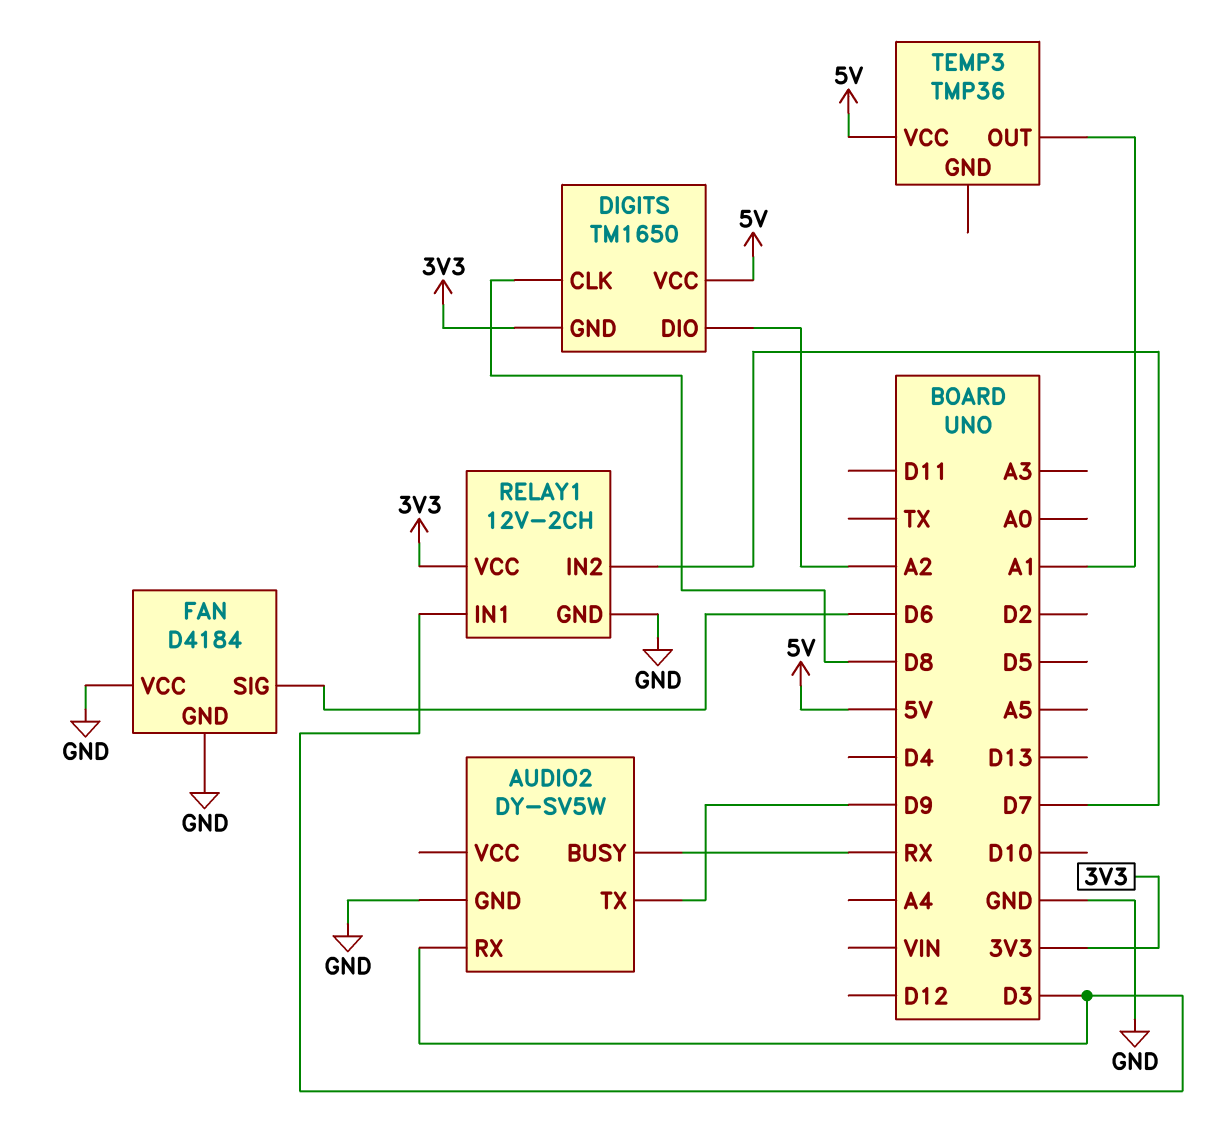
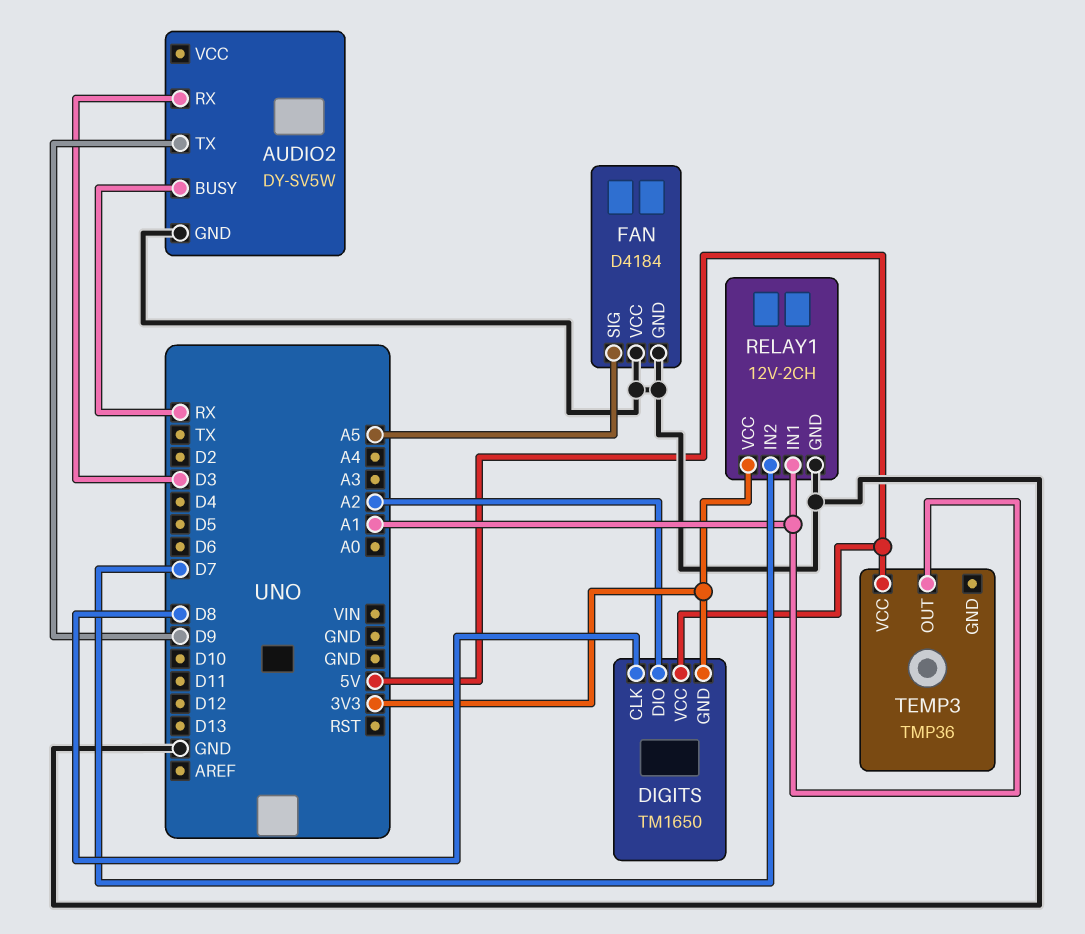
FAN pin SIG: D6 -> A5
RELAY1 pin IN1: D3 -> A1

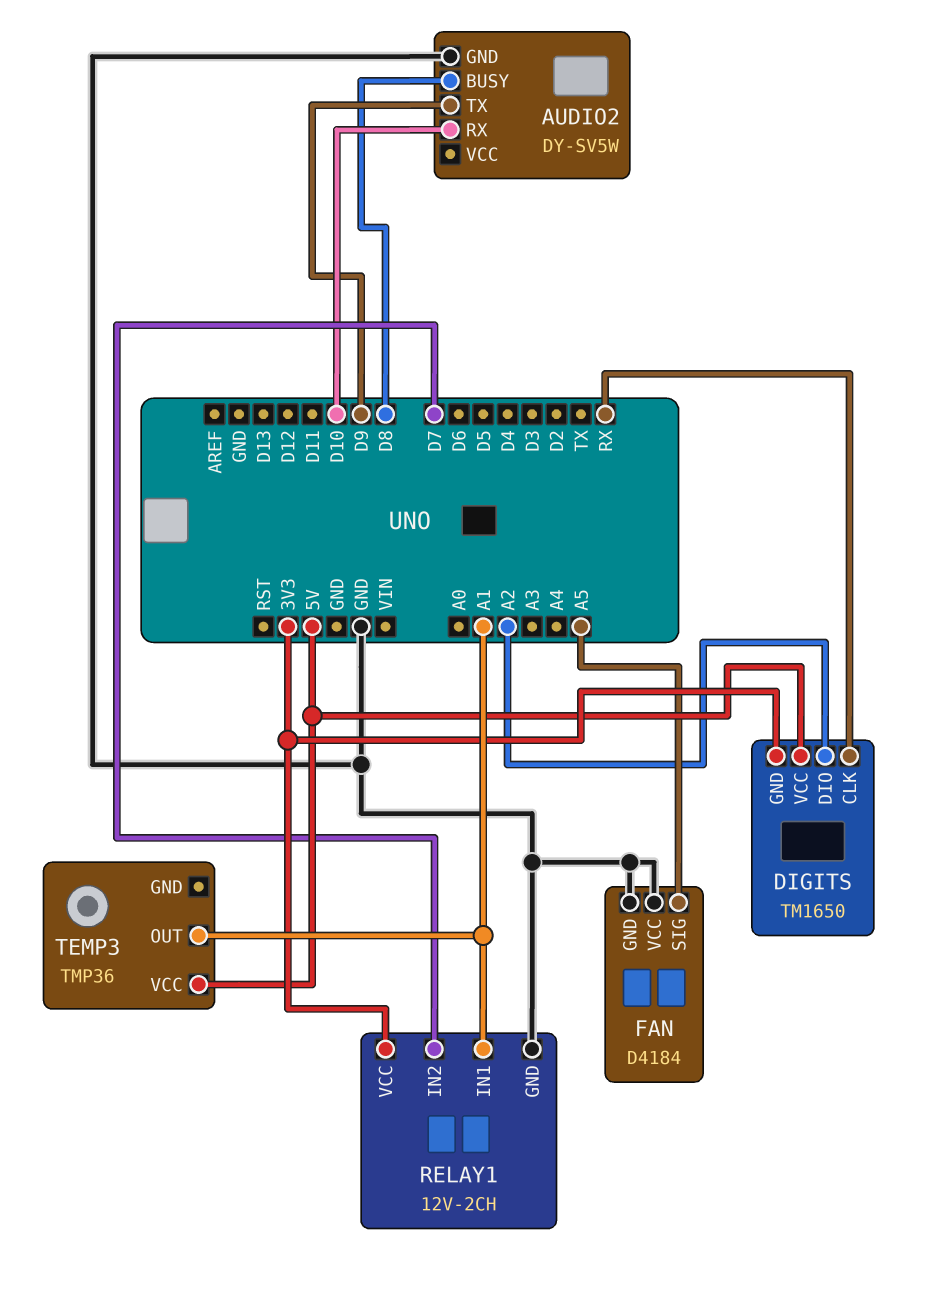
AUDIO2 pin BUSY: RX -> D8
AUDIO2 pin RX: D3 -> D10
DIGITS pin CLK: D8 -> RX

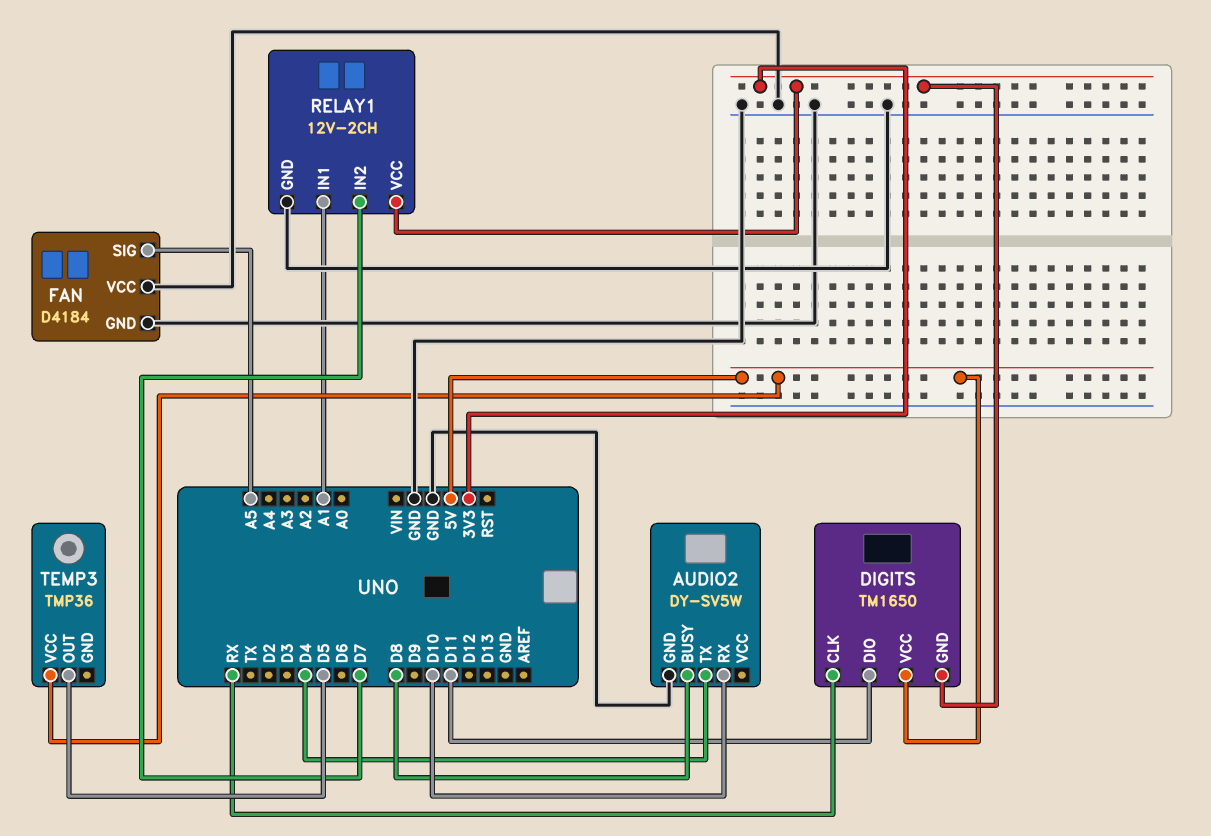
AUDIO2 pin TX: D9 -> D4
DIGITS pin DIO: A2 -> D11
TEMP3 pin OUT: A1 -> D5

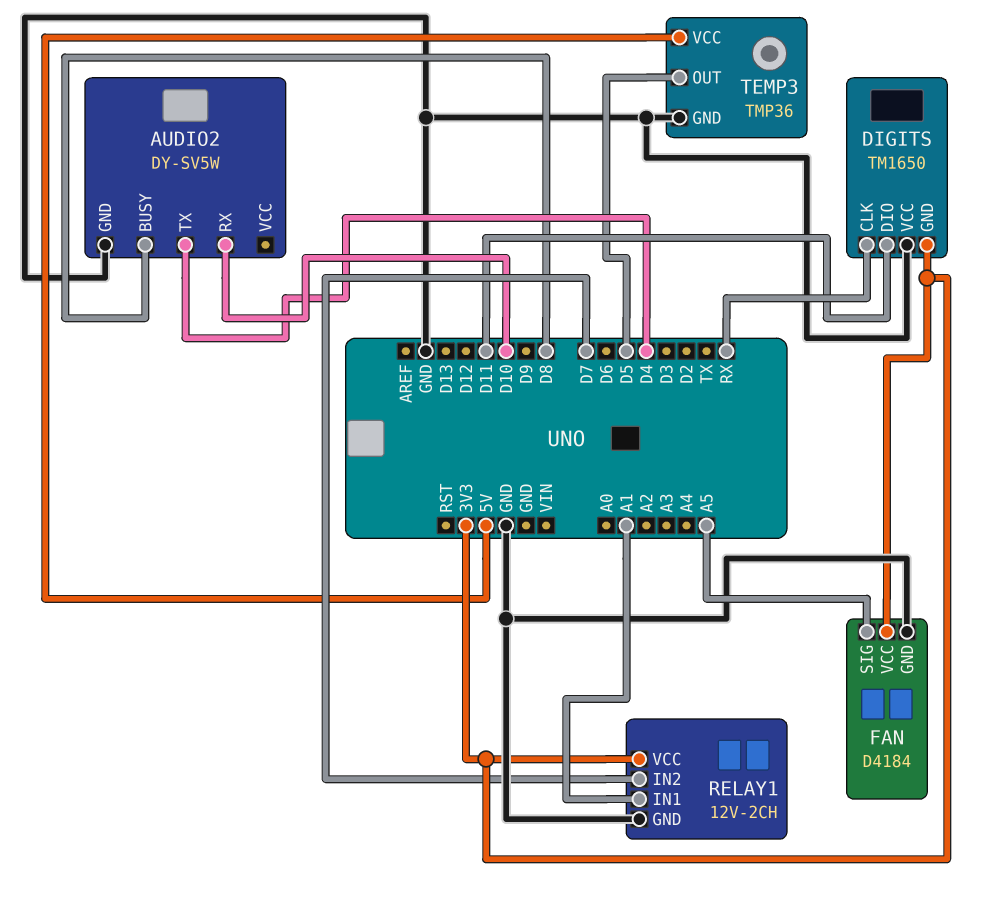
DIGITS pin VCC: 5V -> GND
FAN pin VCC: GND -> 3V3
TEMP3 pin GND: none -> GND

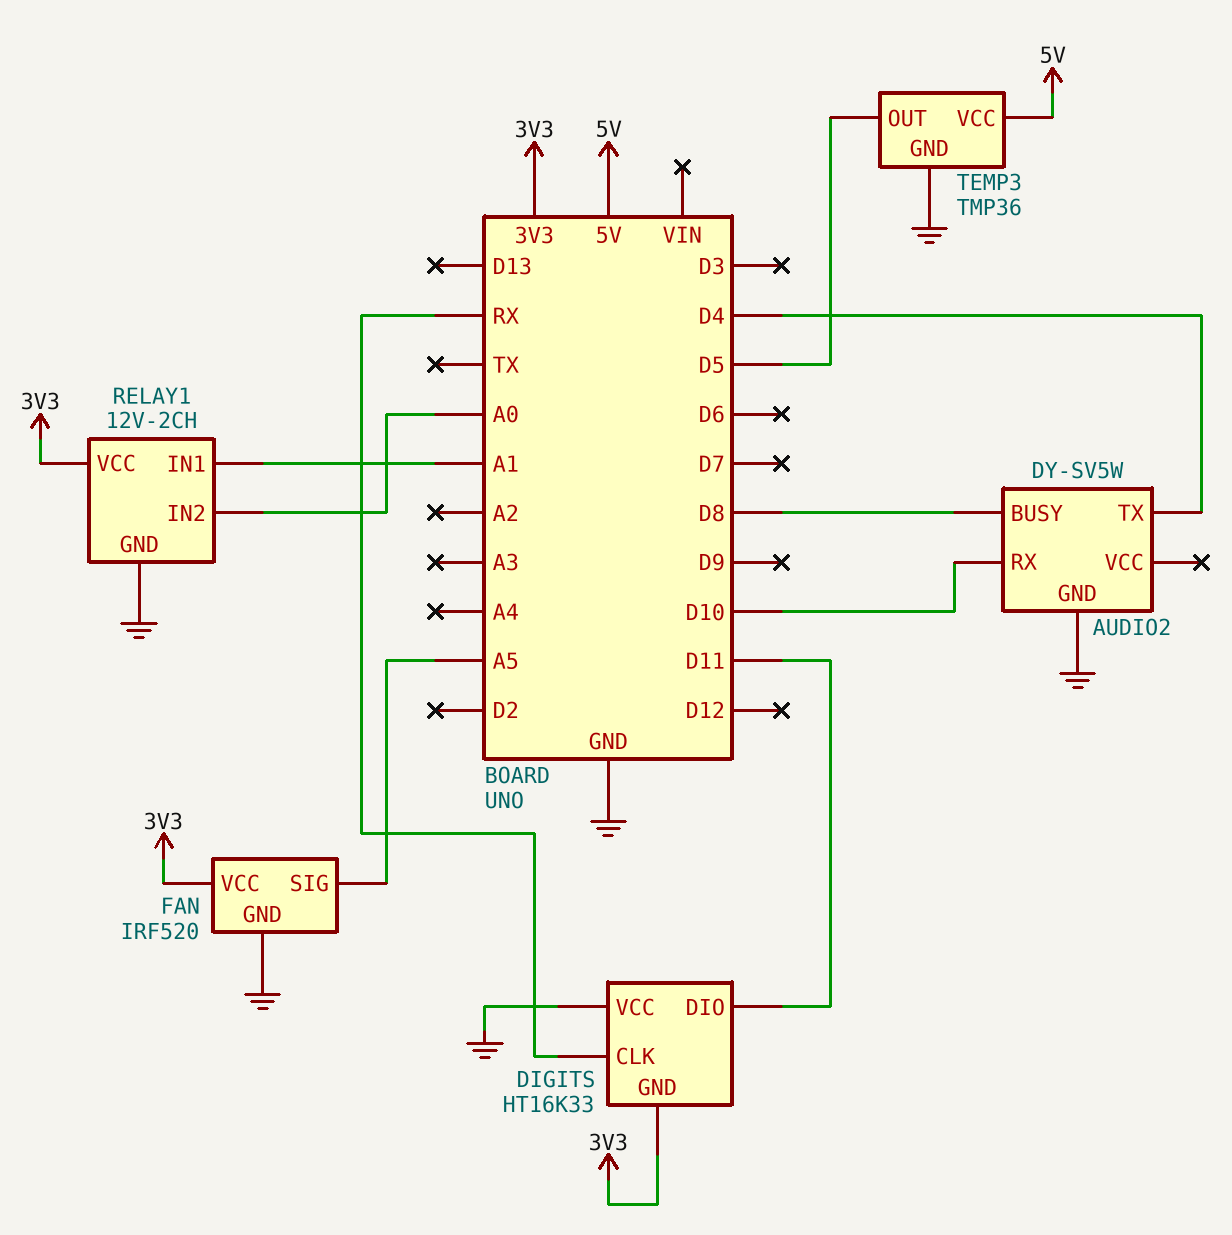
DIGITS: TM1650 -> HT16K33
FAN: D4184 -> IRF520
RELAY1 pin IN2: D7 -> A0

